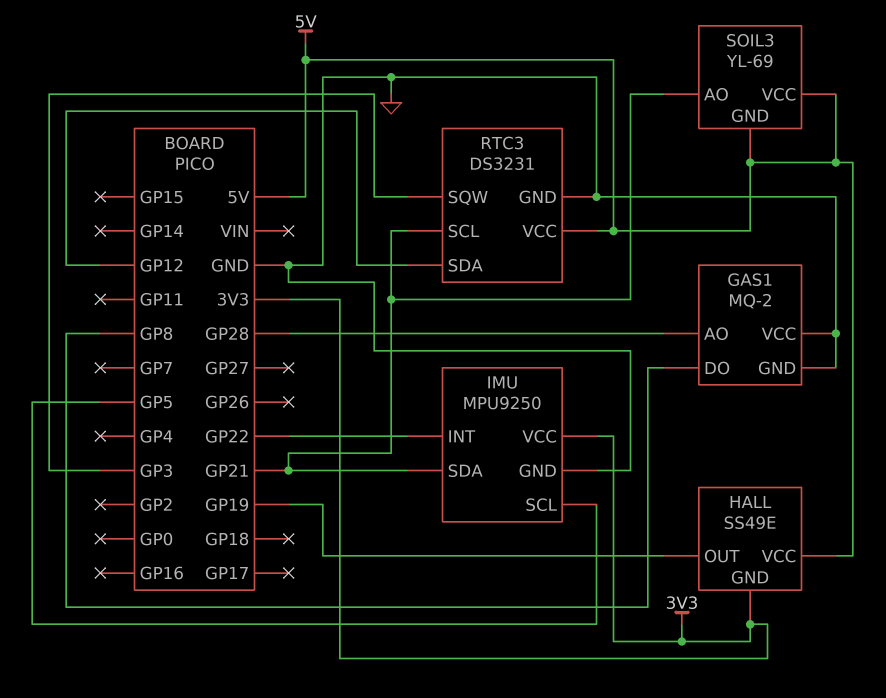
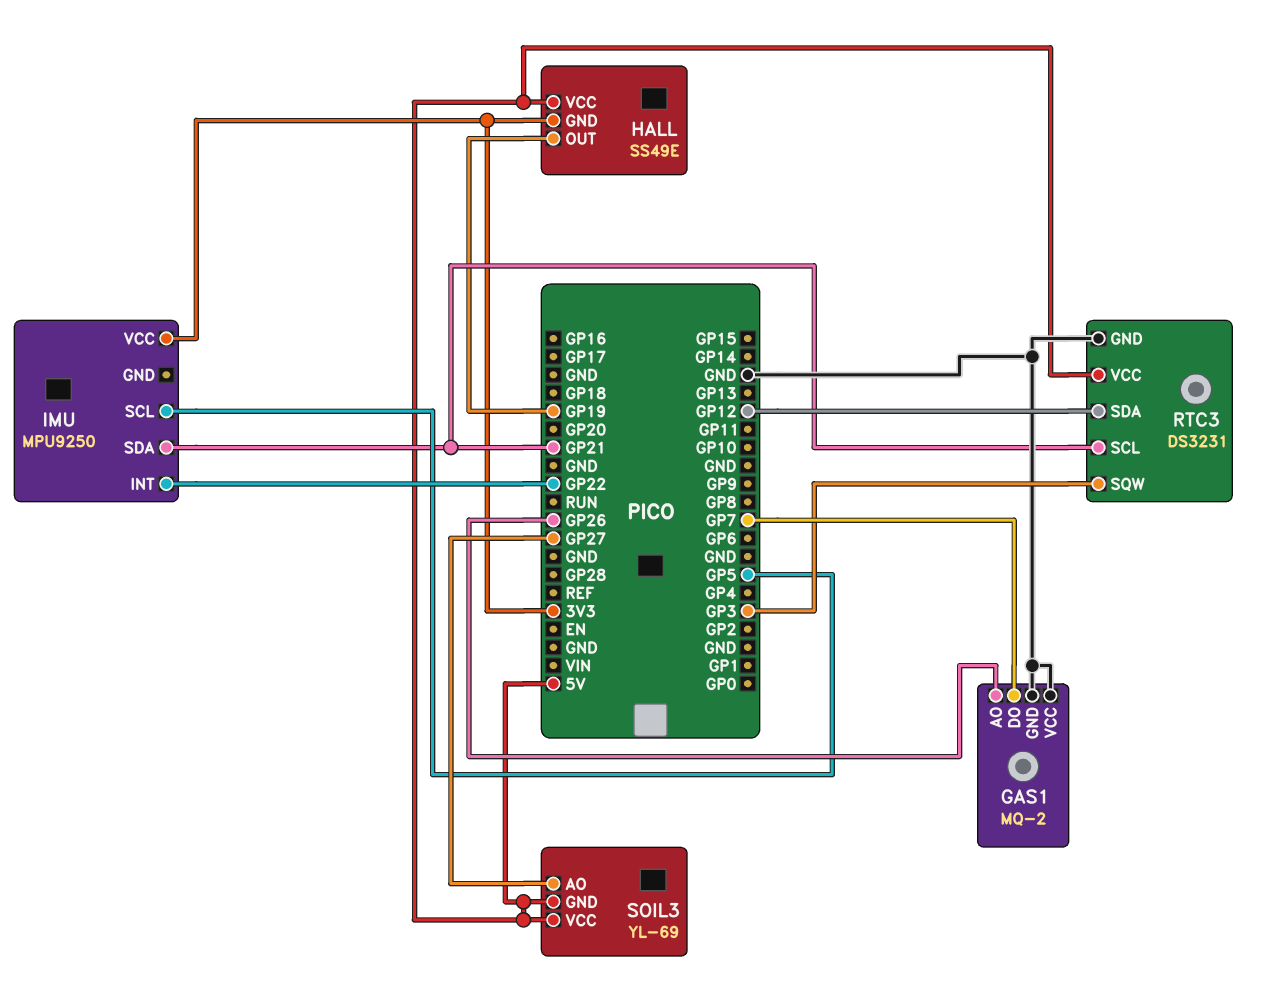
GAS1 pin AO: GP28 -> GP26
GAS1 pin DO: GP8 -> GP7
IMU pin GND: GND -> none
SOIL3 pin AO: GP21 -> GP27

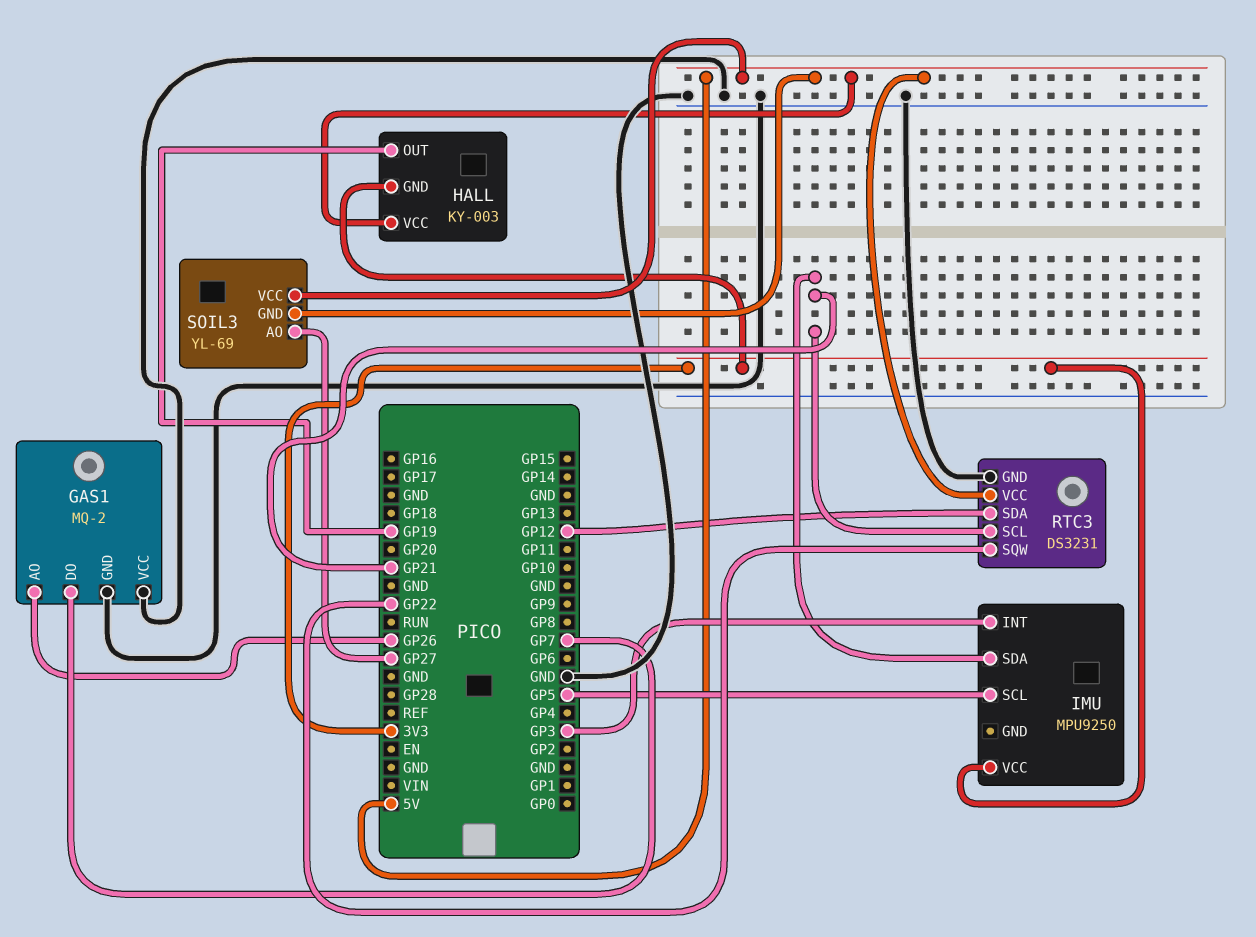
HALL: SS49E -> KY-003
IMU pin INT: GP22 -> GP3
RTC3 pin SQW: GP3 -> GP22

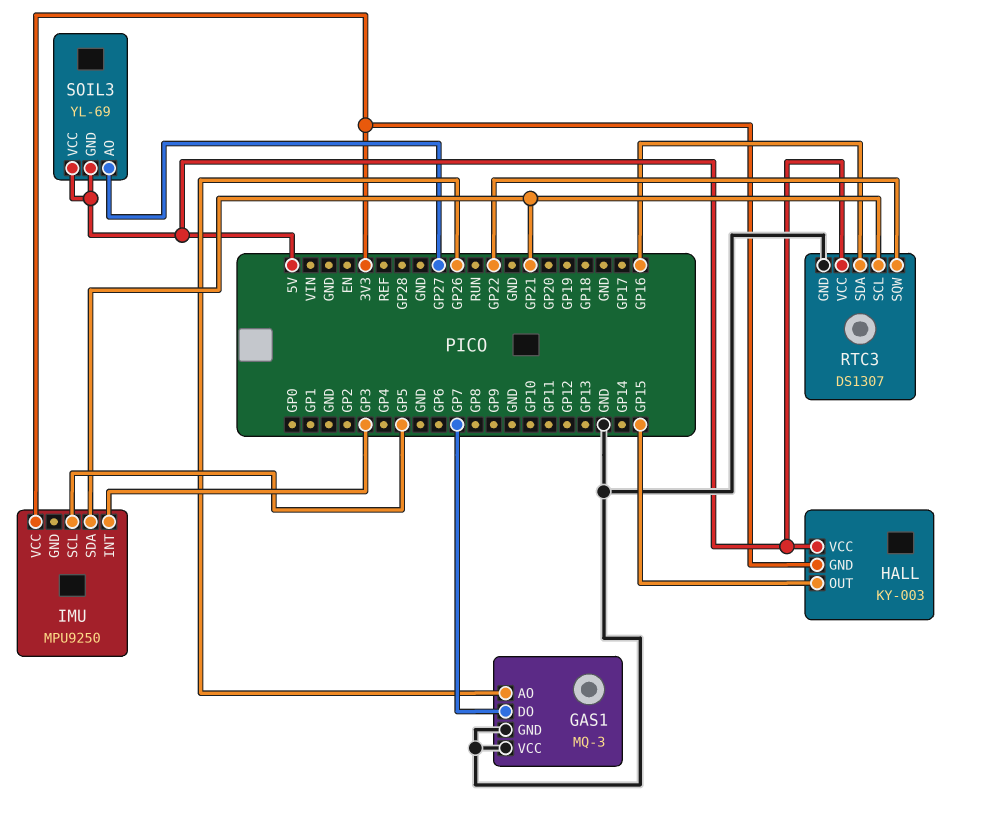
GAS1: MQ-2 -> MQ-3
HALL pin OUT: GP19 -> GP15
RTC3: DS3231 -> DS1307
RTC3 pin SDA: GP12 -> GP16

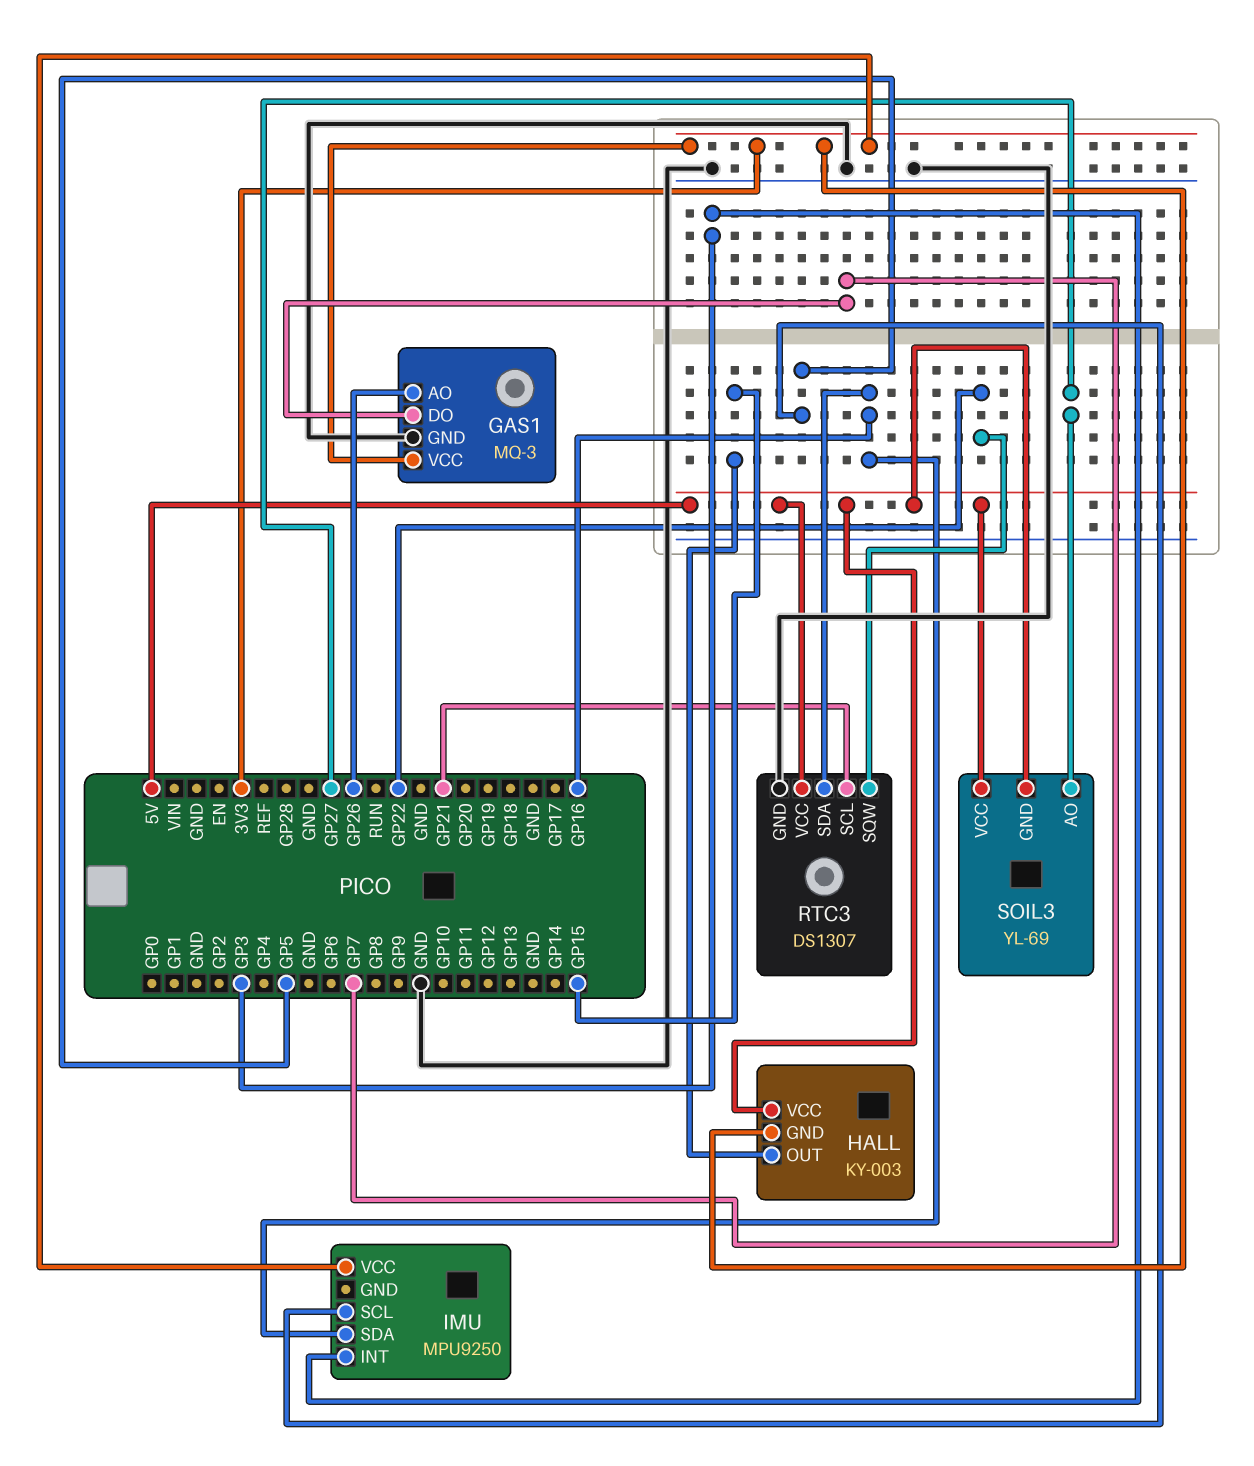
GAS1 pin VCC: GND -> 3V3
IMU pin SDA: GP21 -> GP16

